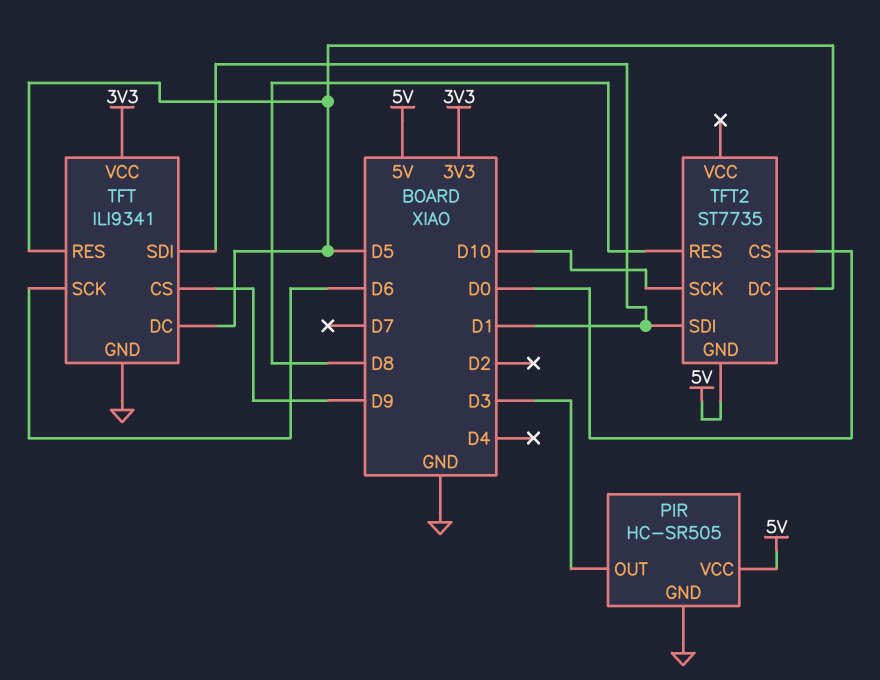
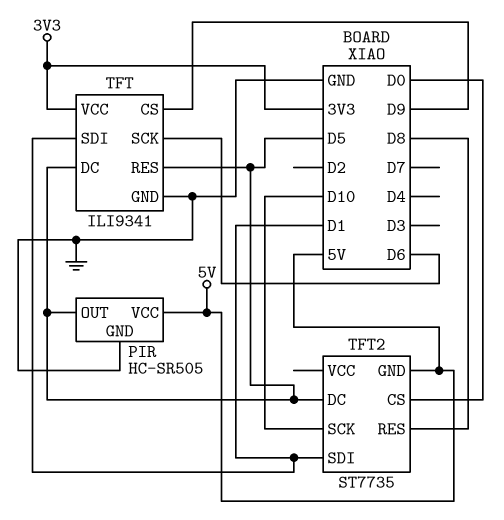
PIR pin OUT: D3 -> D5

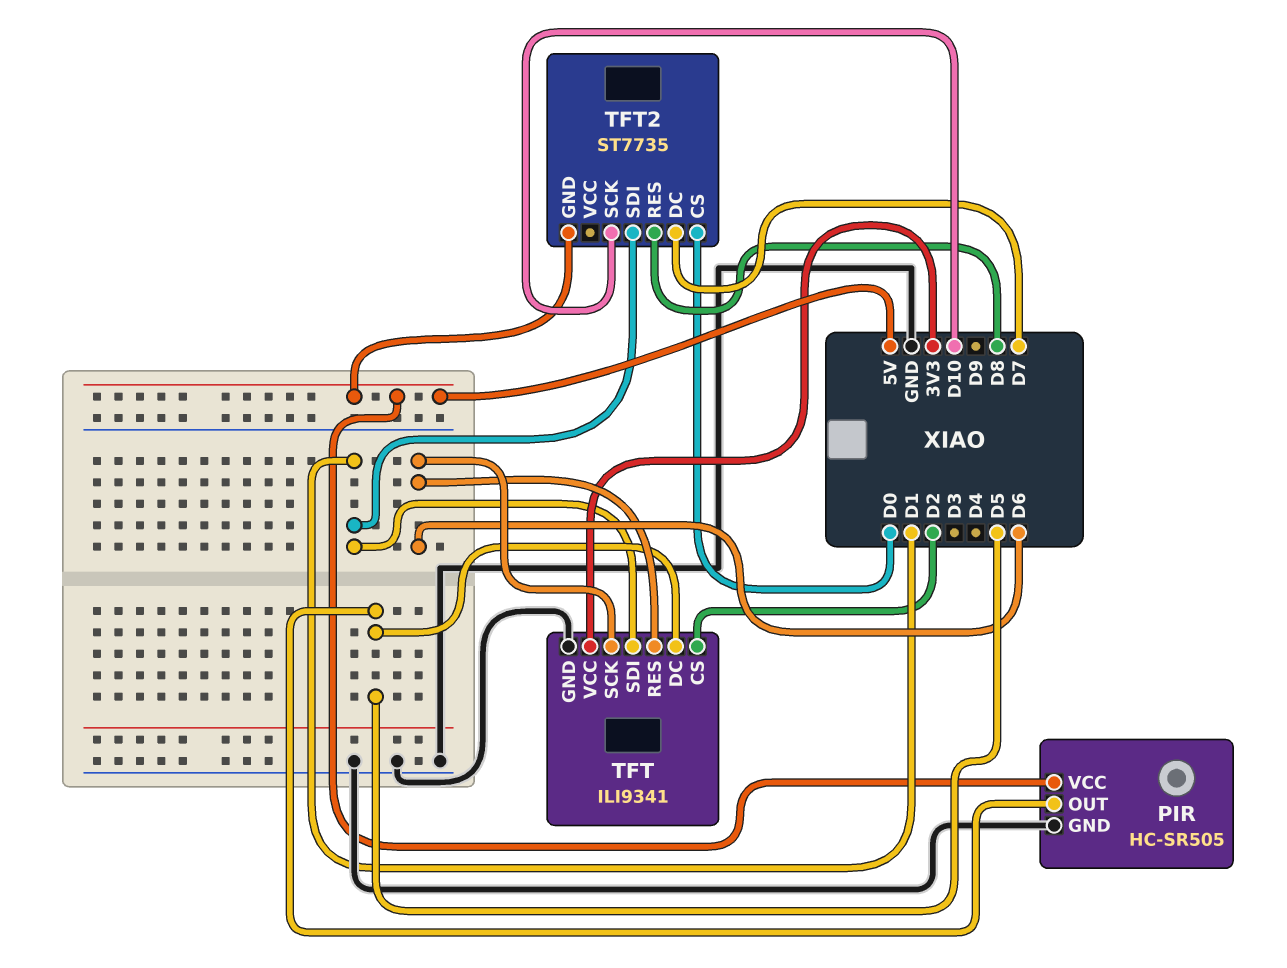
TFT pin CS: D9 -> D2
TFT pin RES: D5 -> D6
TFT2 pin DC: D5 -> D7

